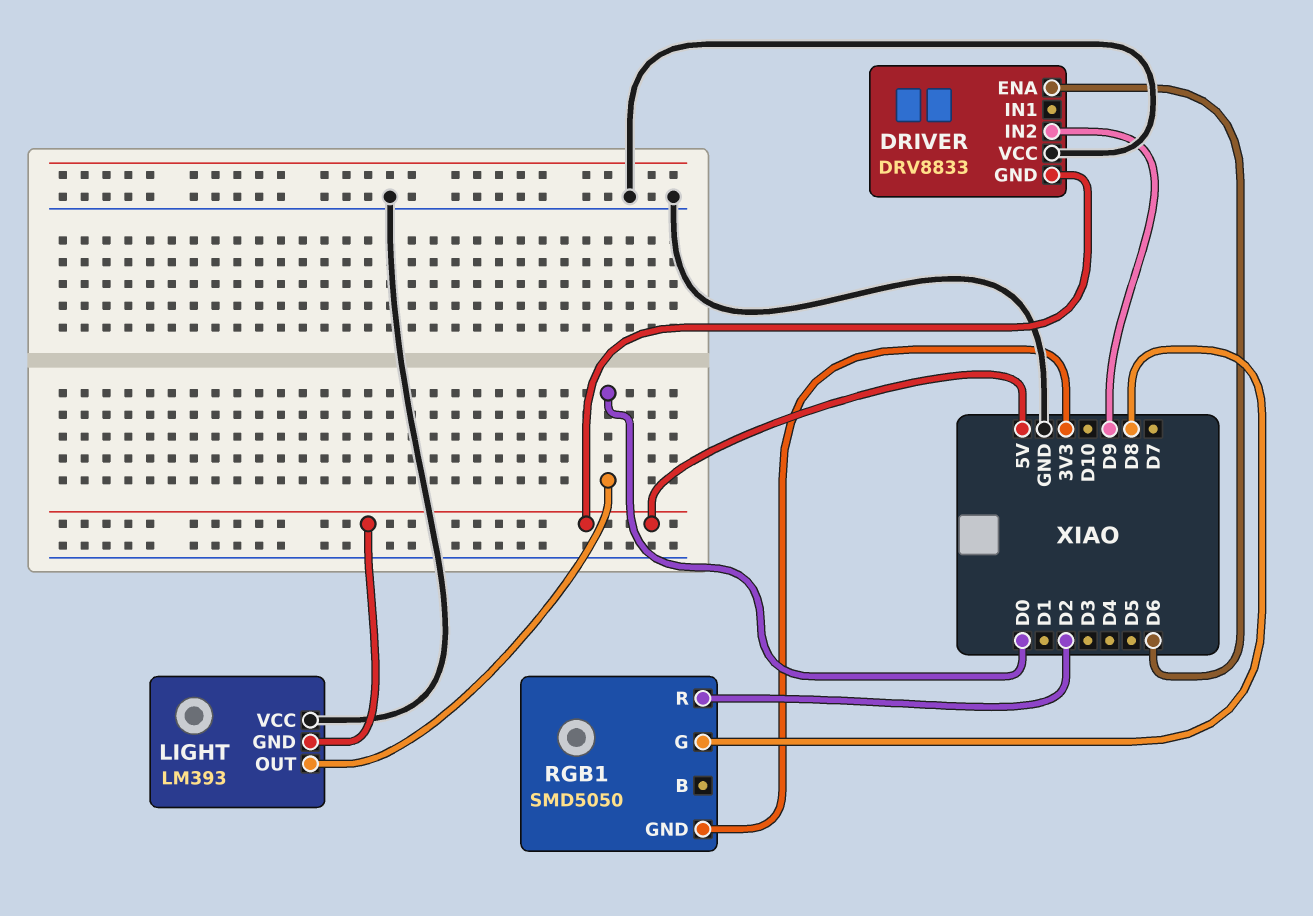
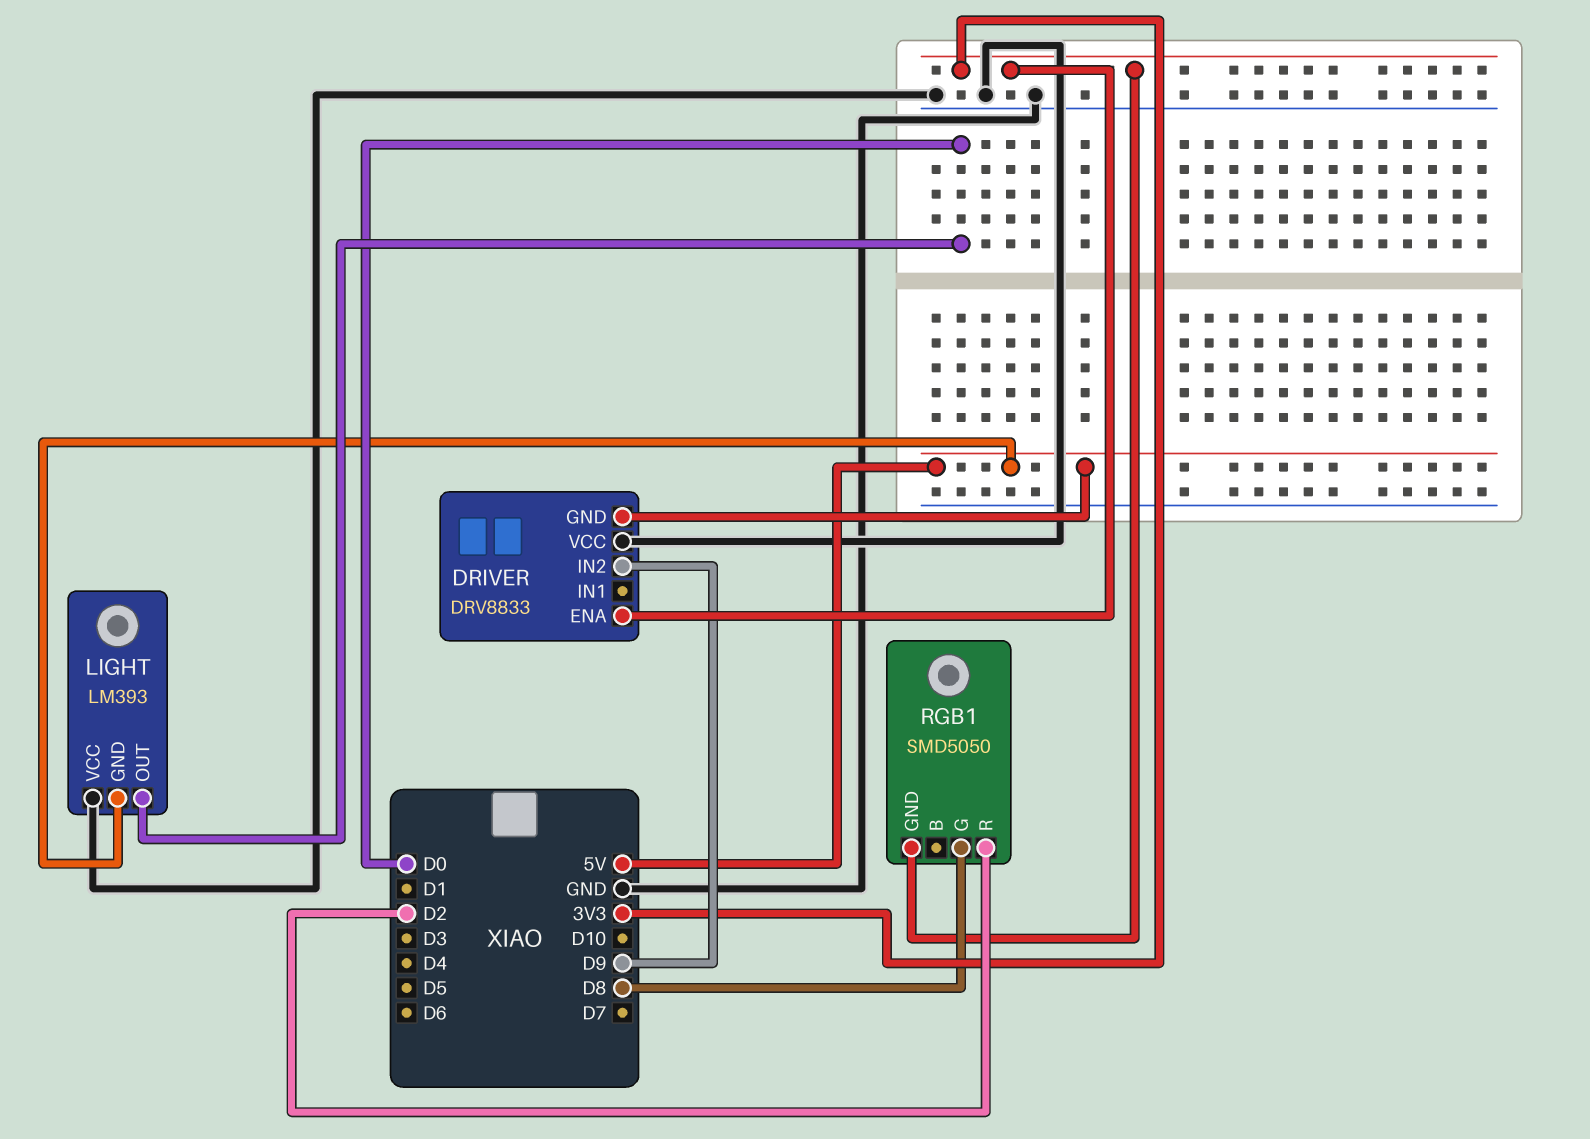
DRIVER pin ENA: D6 -> 3V3

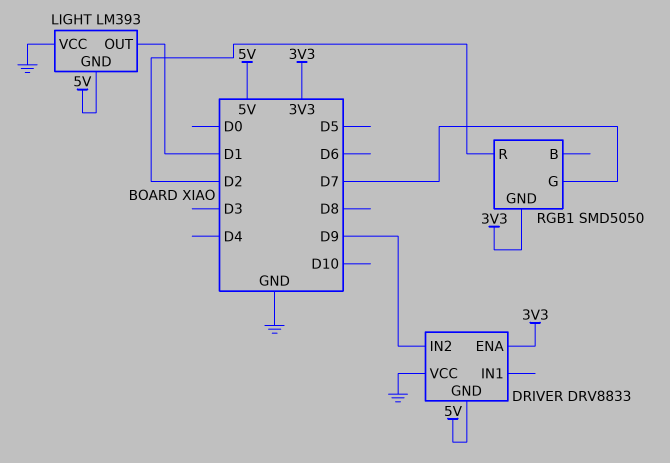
LIGHT pin OUT: D0 -> D1
RGB1 pin G: D8 -> D7

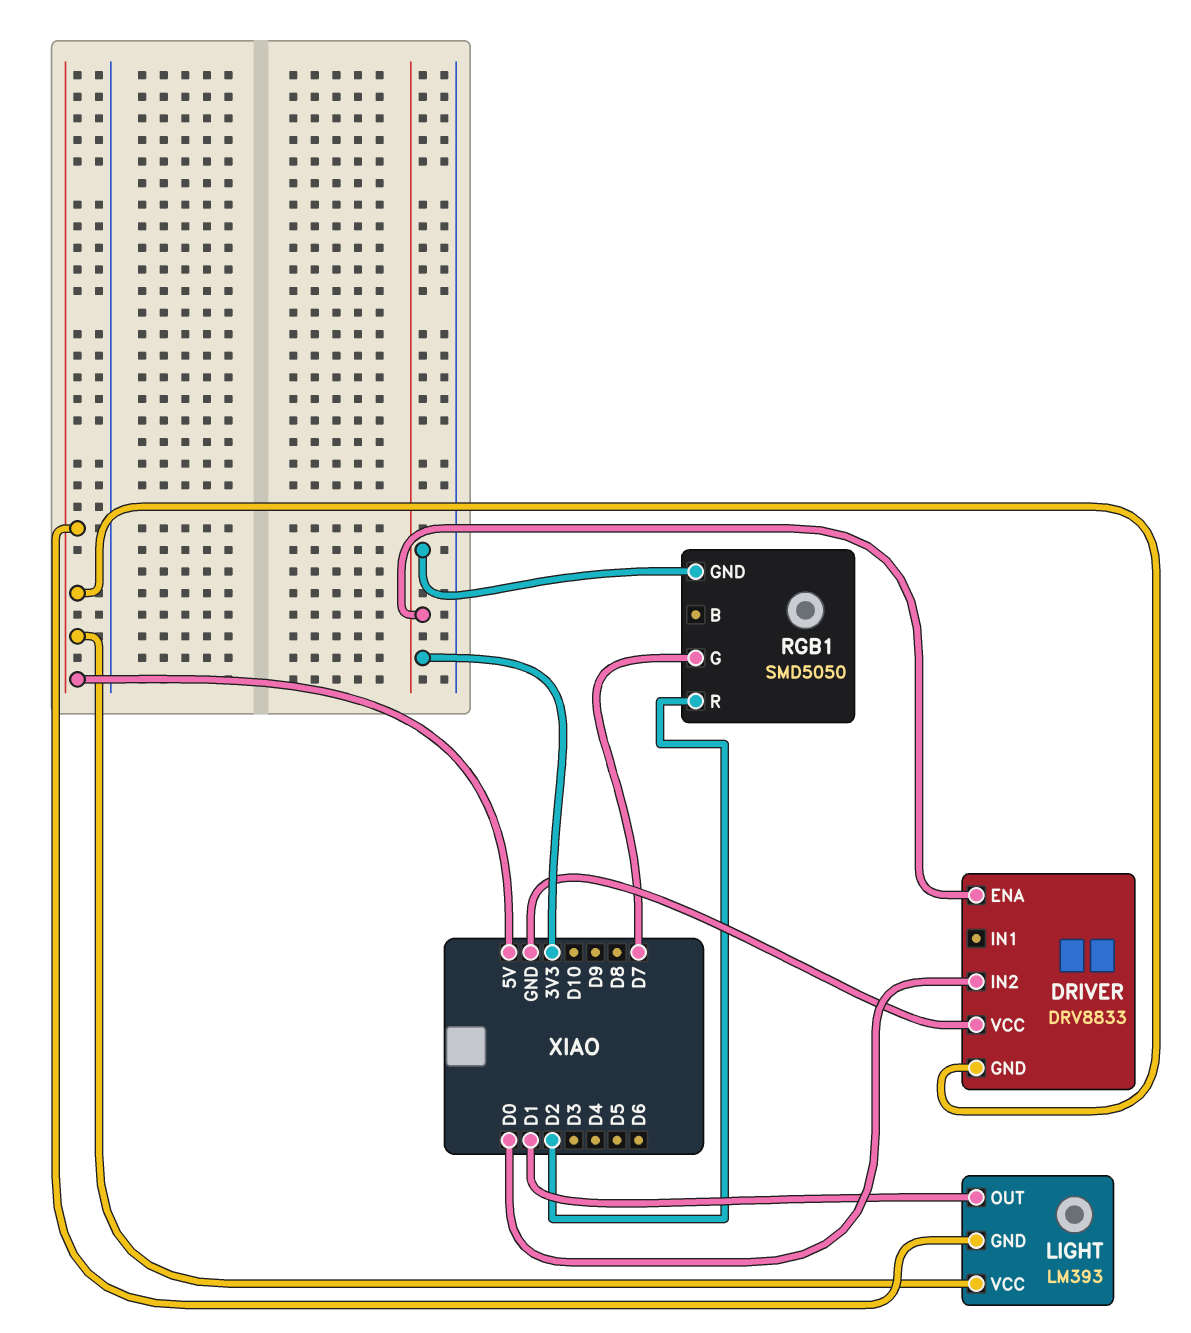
DRIVER pin IN2: D9 -> D0
LIGHT pin VCC: GND -> 5V

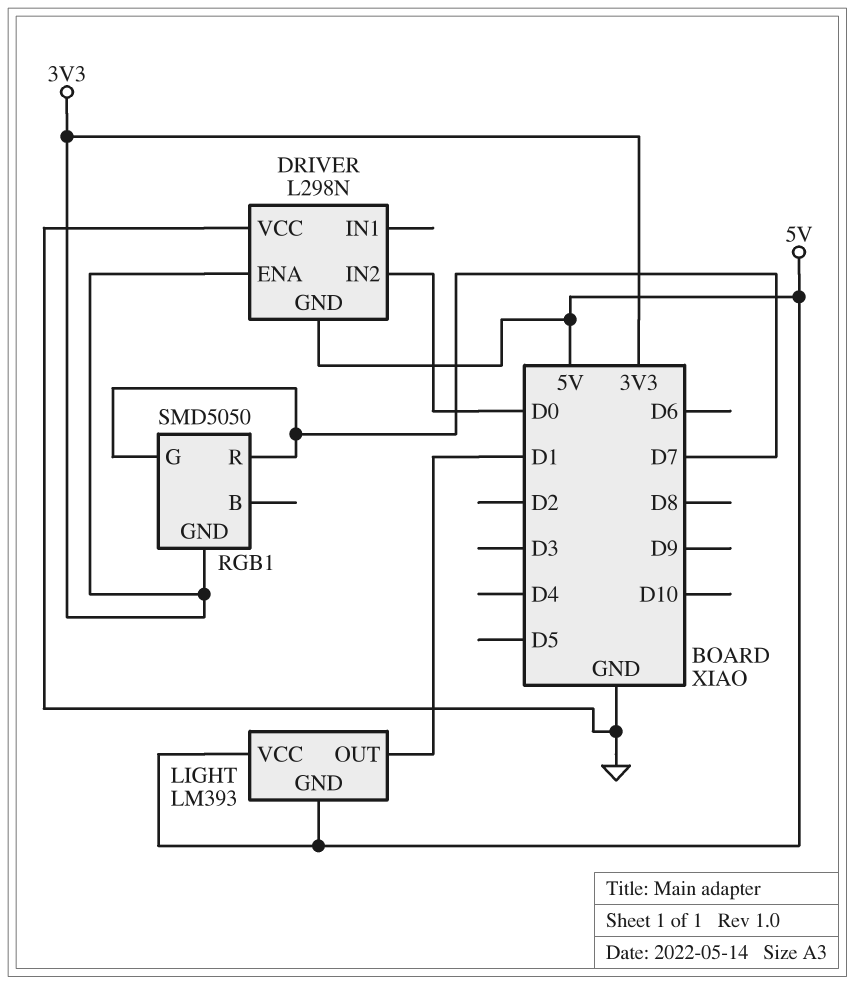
DRIVER: DRV8833 -> L298N
RGB1 pin R: D2 -> D7

